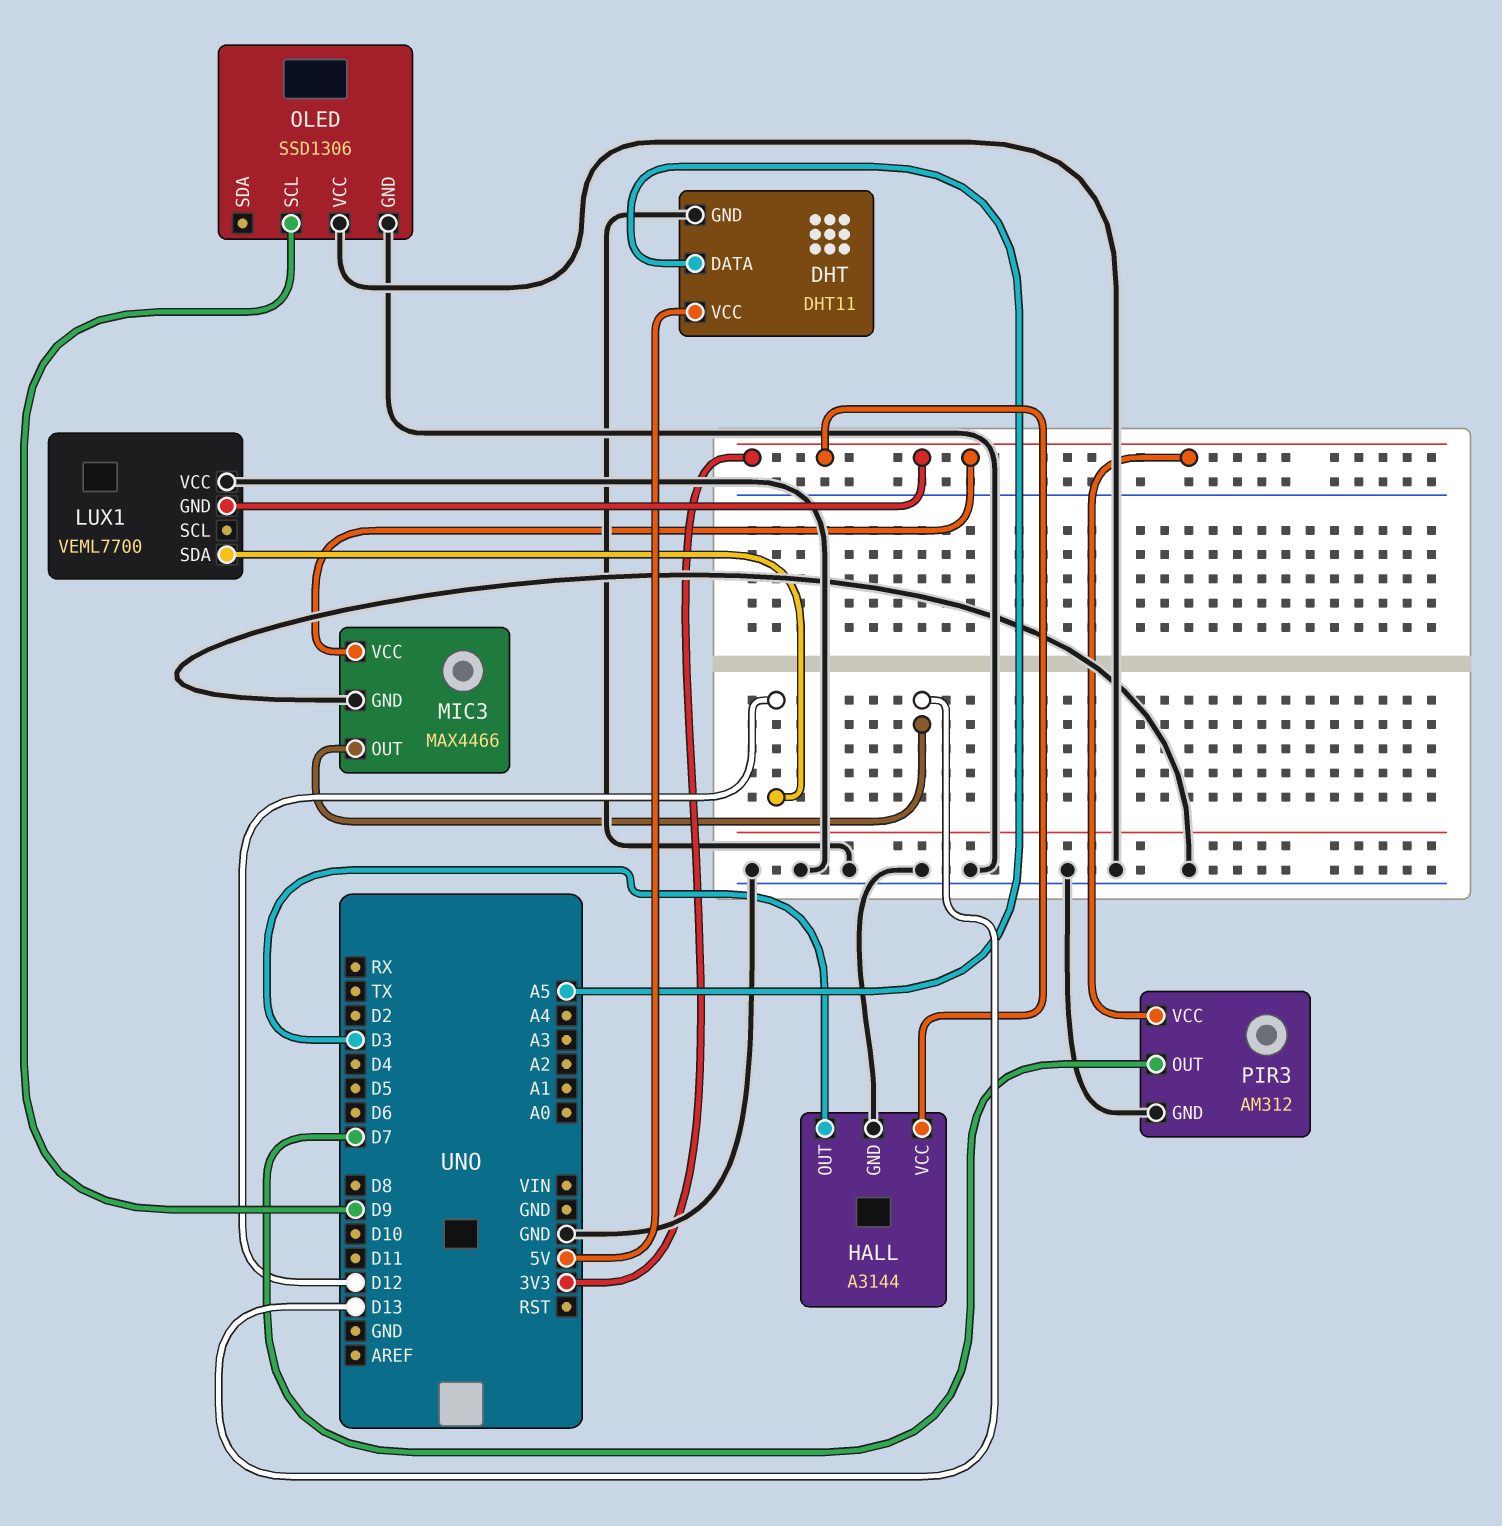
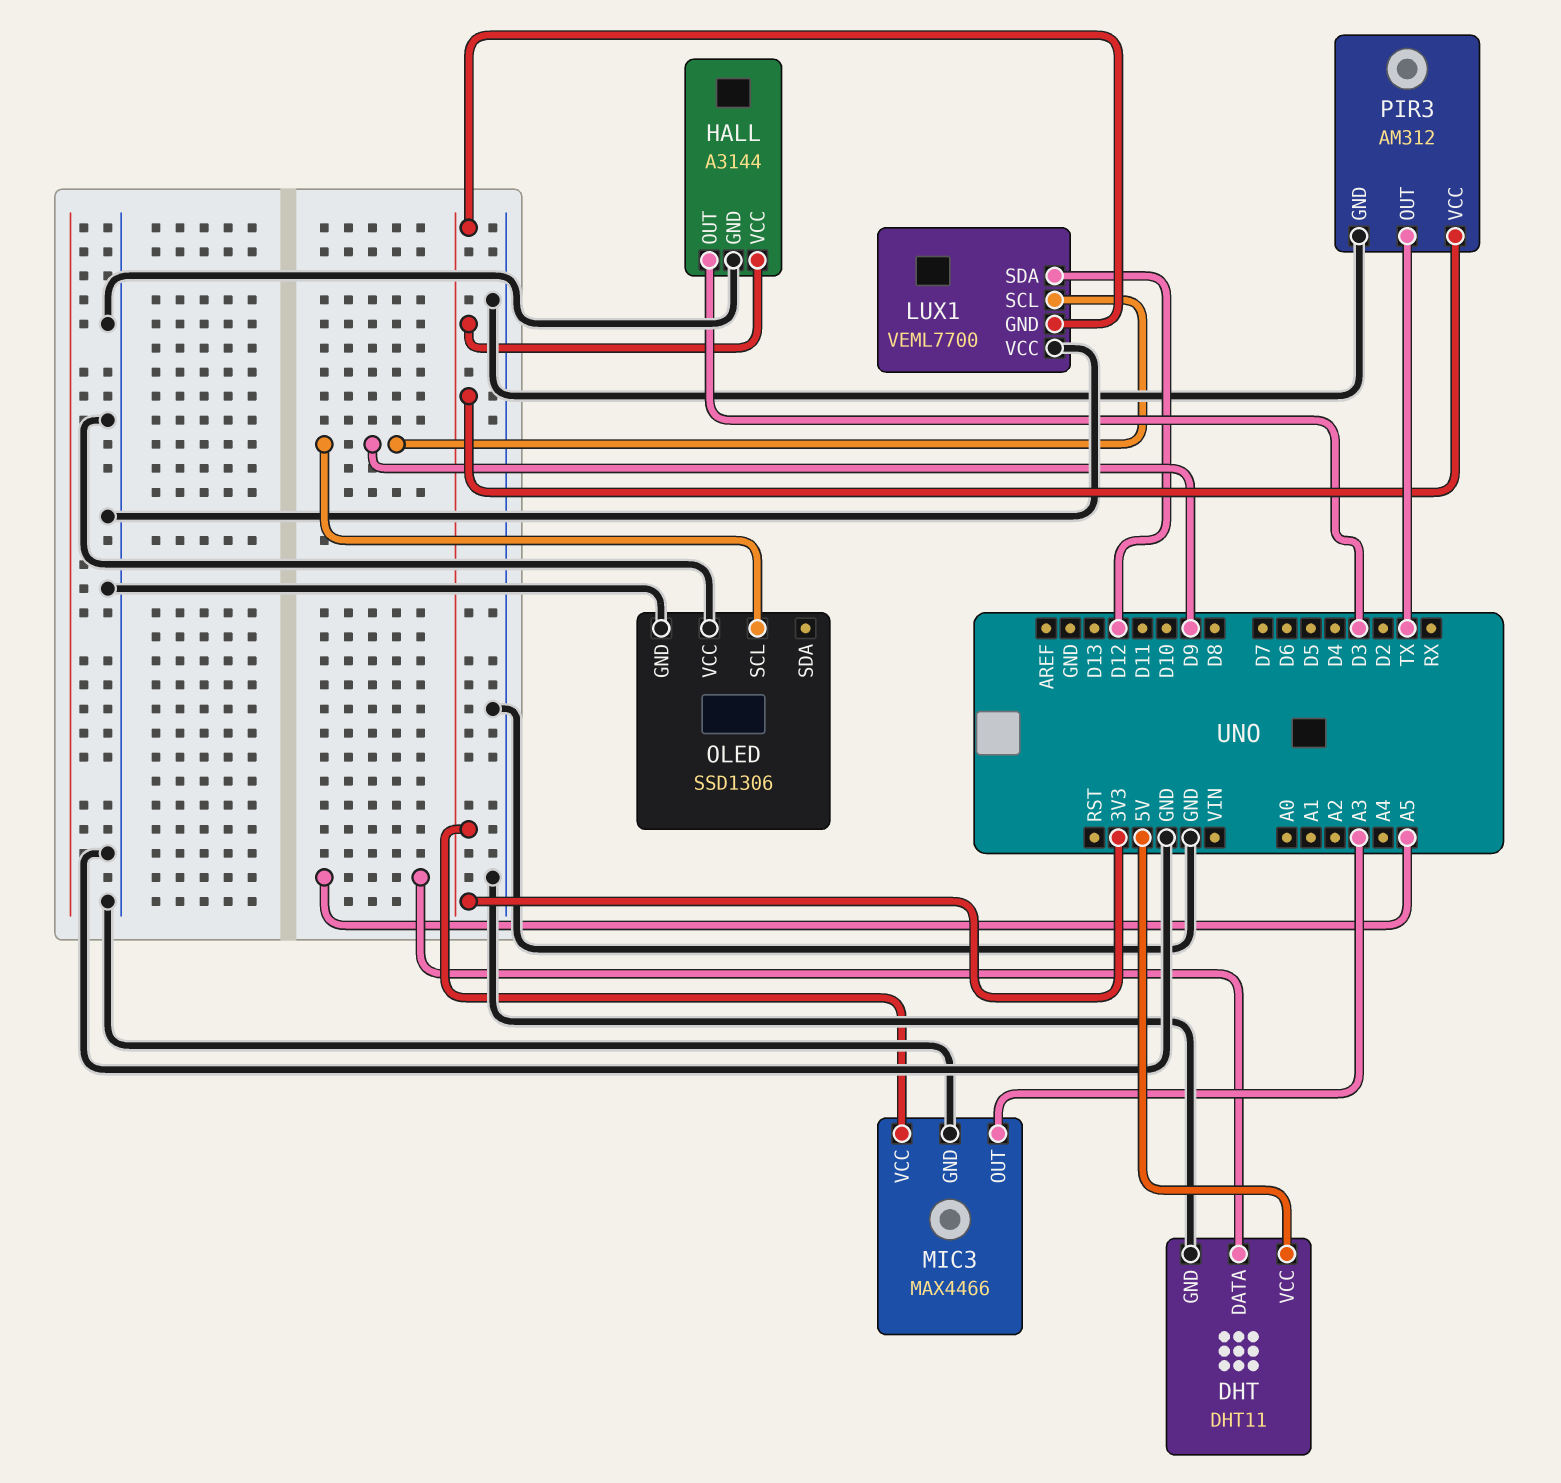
LUX1 pin SCL: none -> D9
MIC3 pin OUT: D13 -> A3
PIR3 pin OUT: D7 -> TX

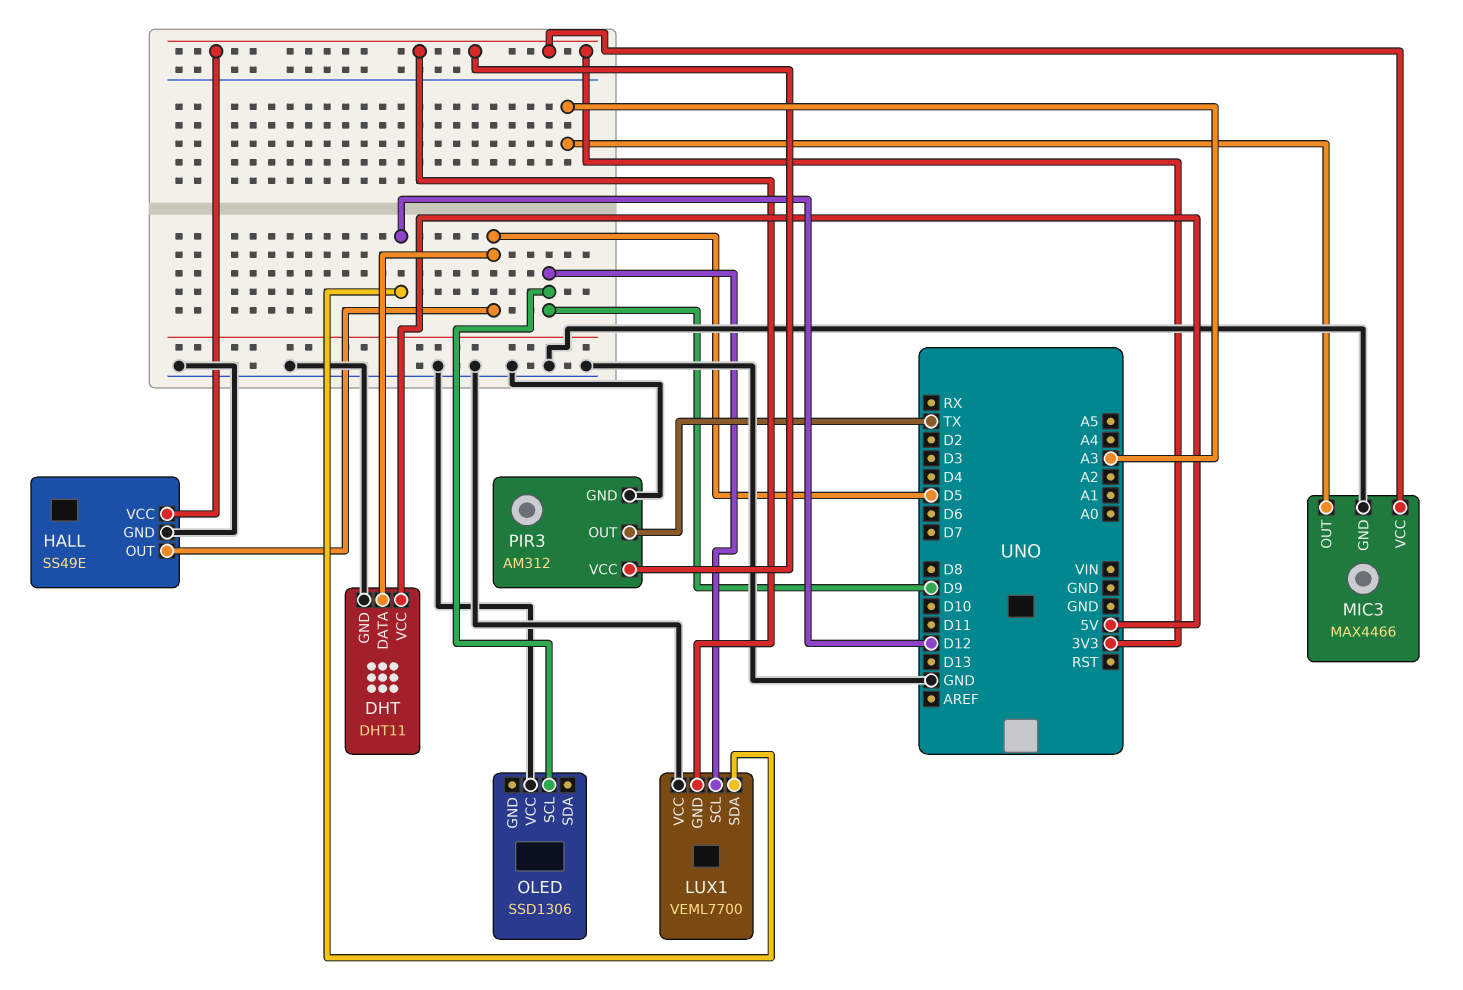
DHT pin DATA: A5 -> D5
HALL: A3144 -> SS49E
HALL pin OUT: D3 -> D5
OLED pin GND: GND -> none

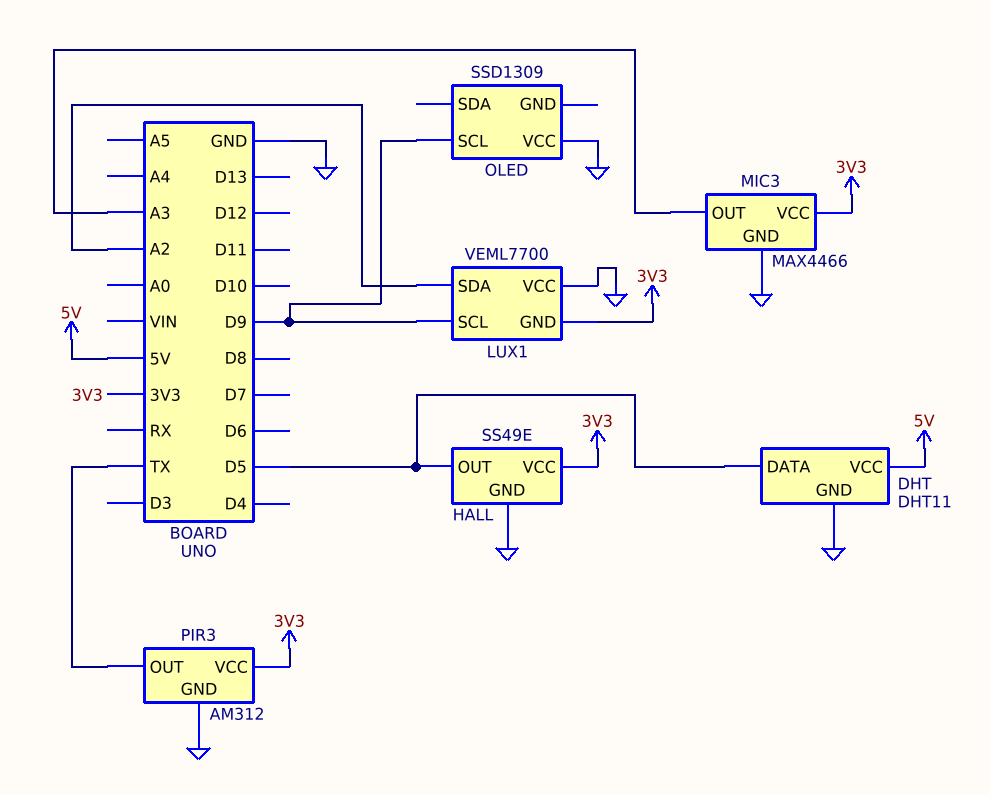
LUX1 pin SDA: D12 -> A2
OLED: SSD1306 -> SSD1309

